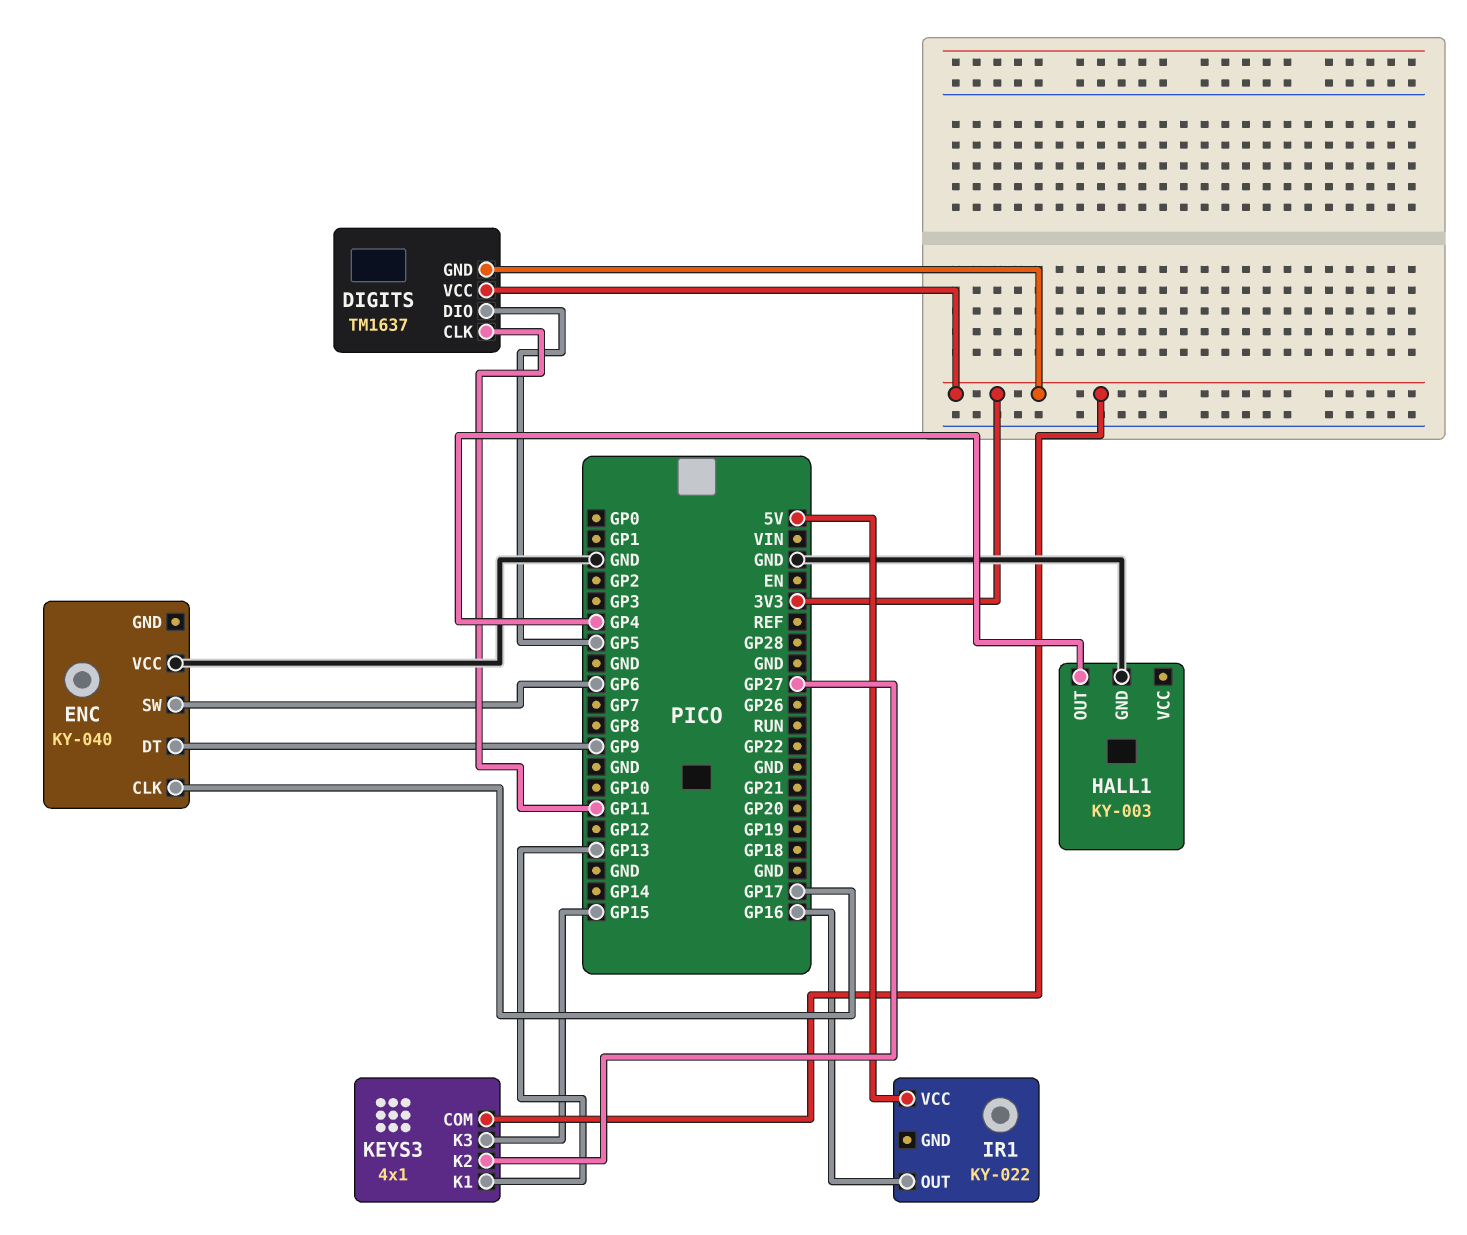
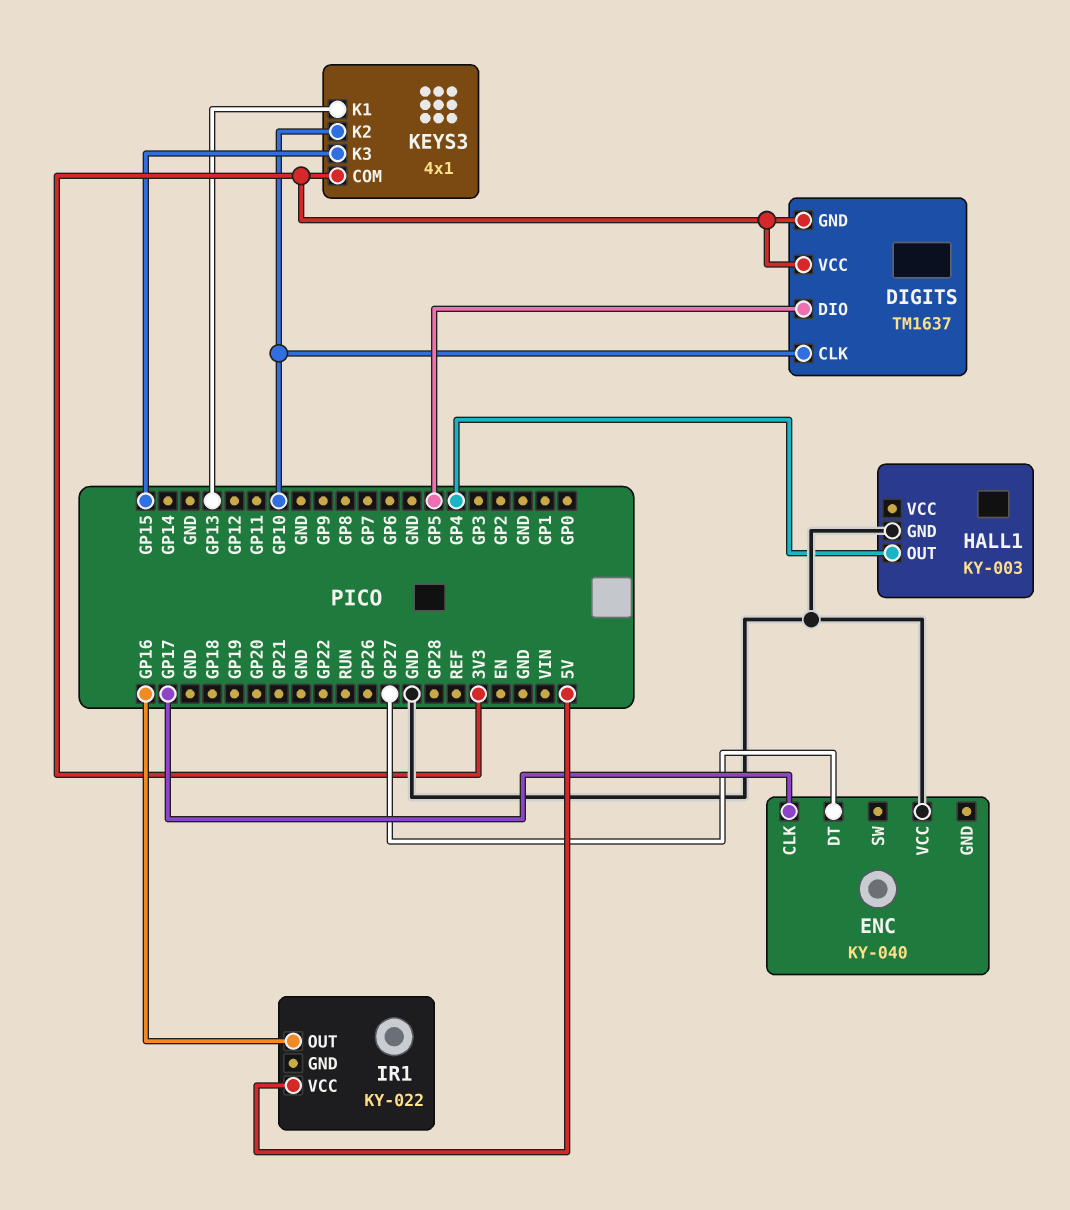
DIGITS pin CLK: GP11 -> GP10
ENC pin DT: GP9 -> GP27
ENC pin SW: GP6 -> none
KEYS3 pin K2: GP27 -> GP10

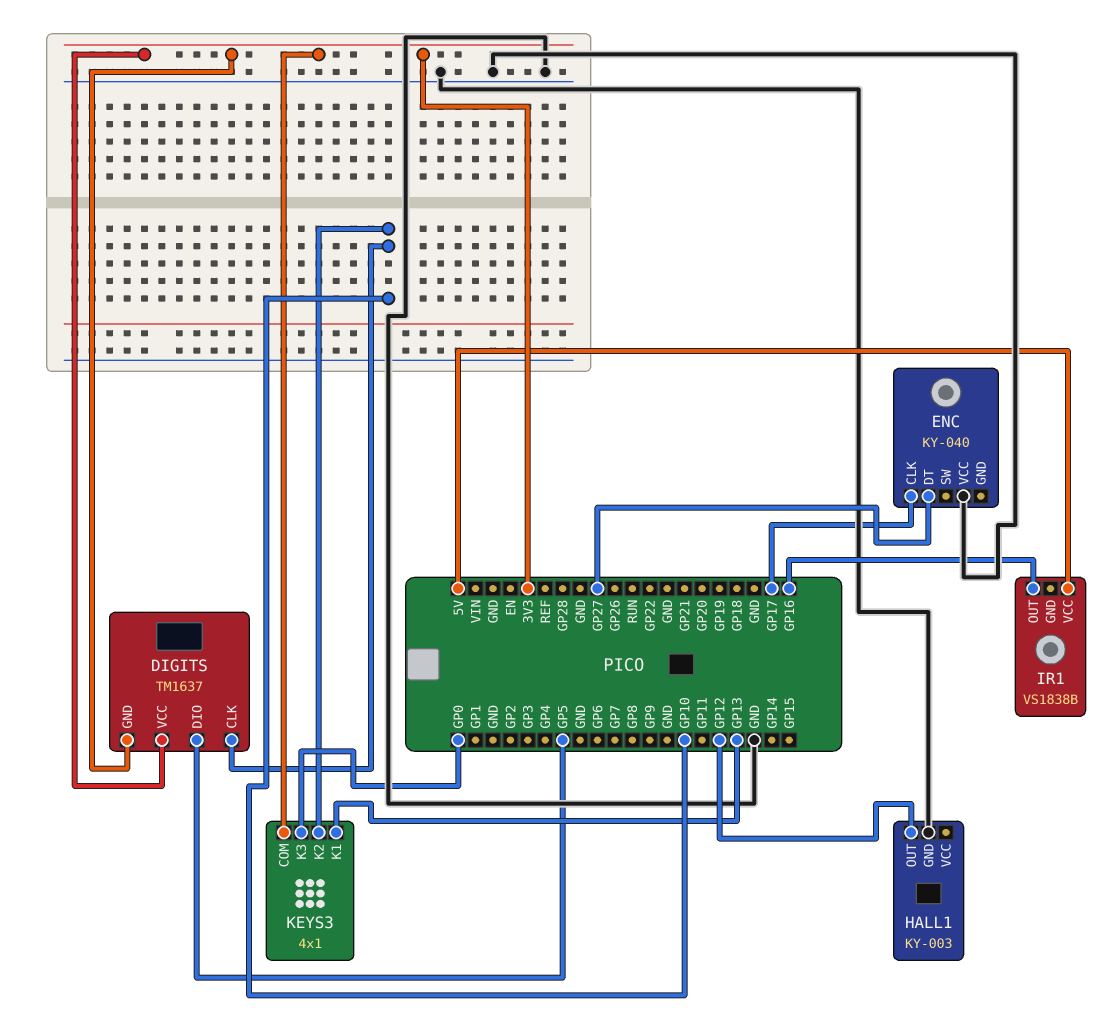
HALL1 pin OUT: GP4 -> GP12
IR1: KY-022 -> VS1838B
KEYS3 pin K3: GP15 -> GP0

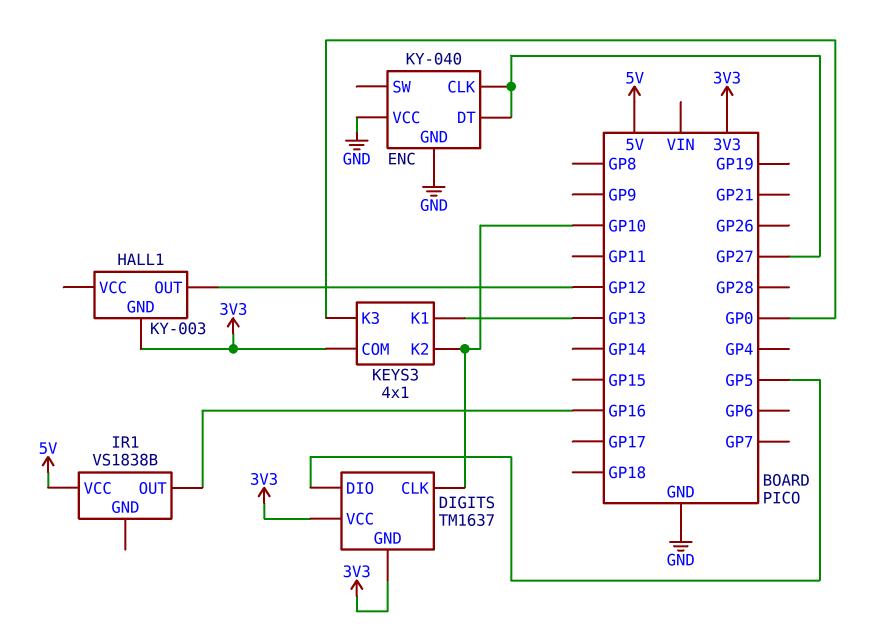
ENC pin CLK: GP17 -> GP27
ENC pin GND: none -> GND
HALL1 pin GND: GND -> 3V3

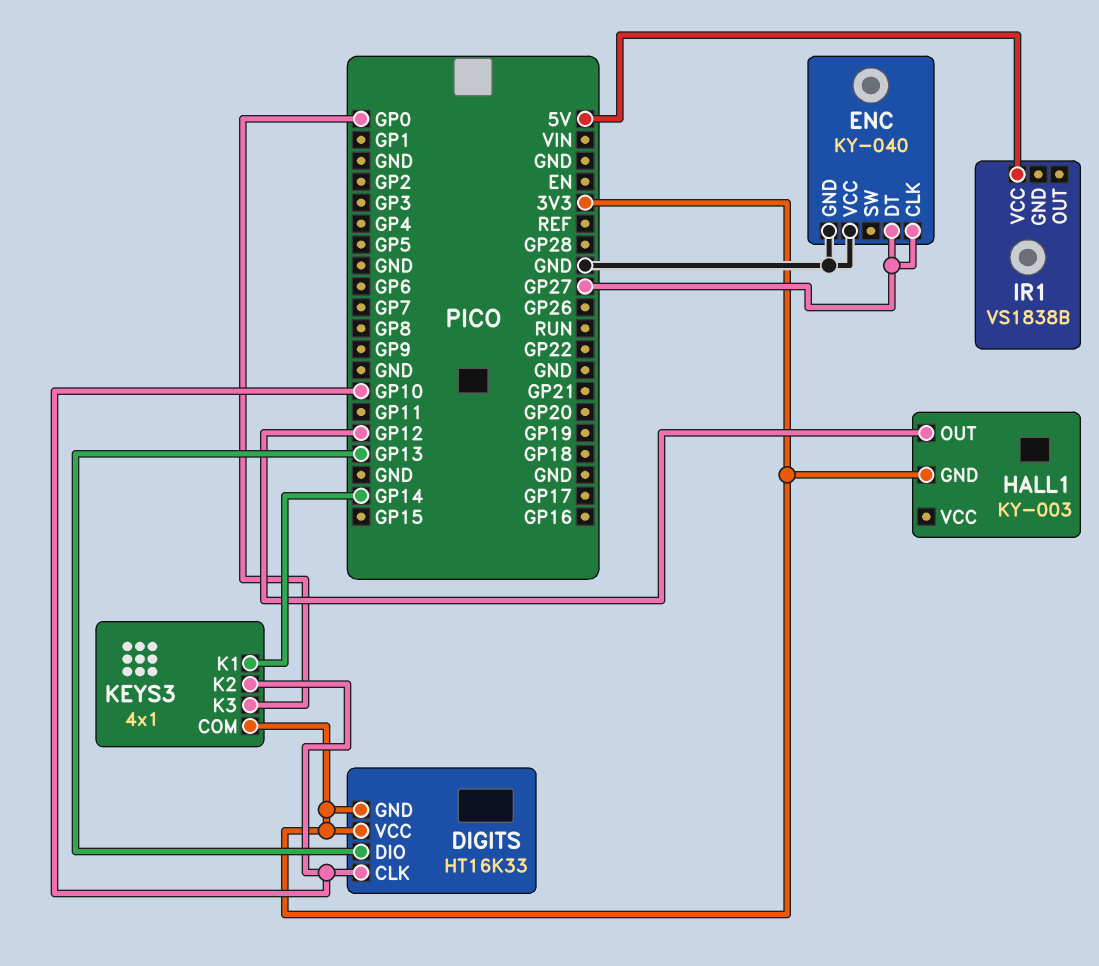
DIGITS: TM1637 -> HT16K33
DIGITS pin DIO: GP5 -> GP13
IR1 pin OUT: GP16 -> none
KEYS3 pin K1: GP13 -> GP14

